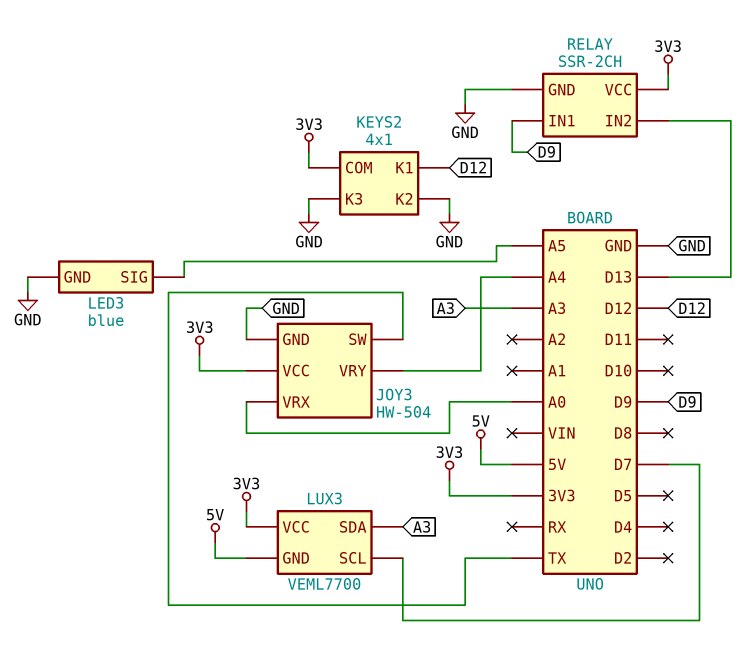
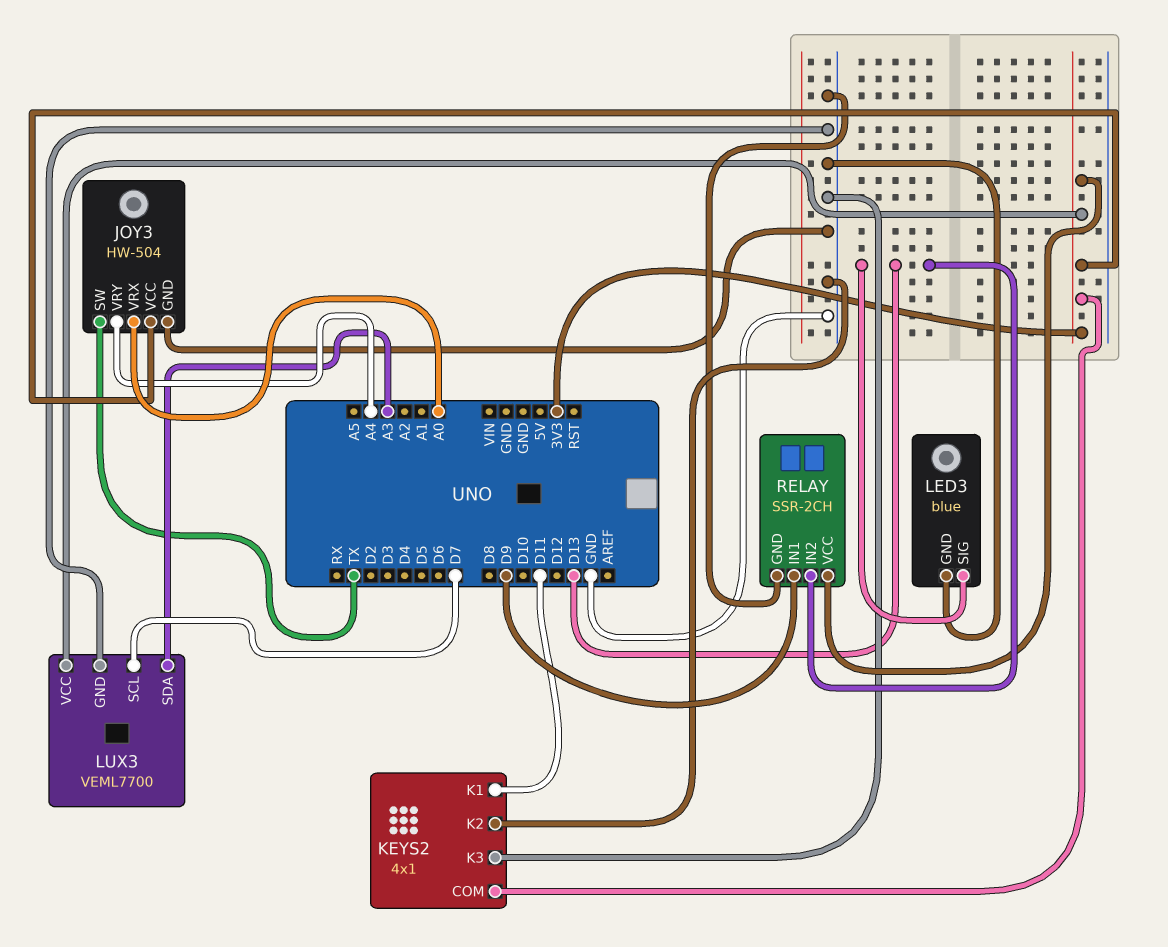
KEYS2 pin K1: D12 -> D11
LED3 pin SIG: A5 -> D13
LUX3 pin GND: 5V -> GND

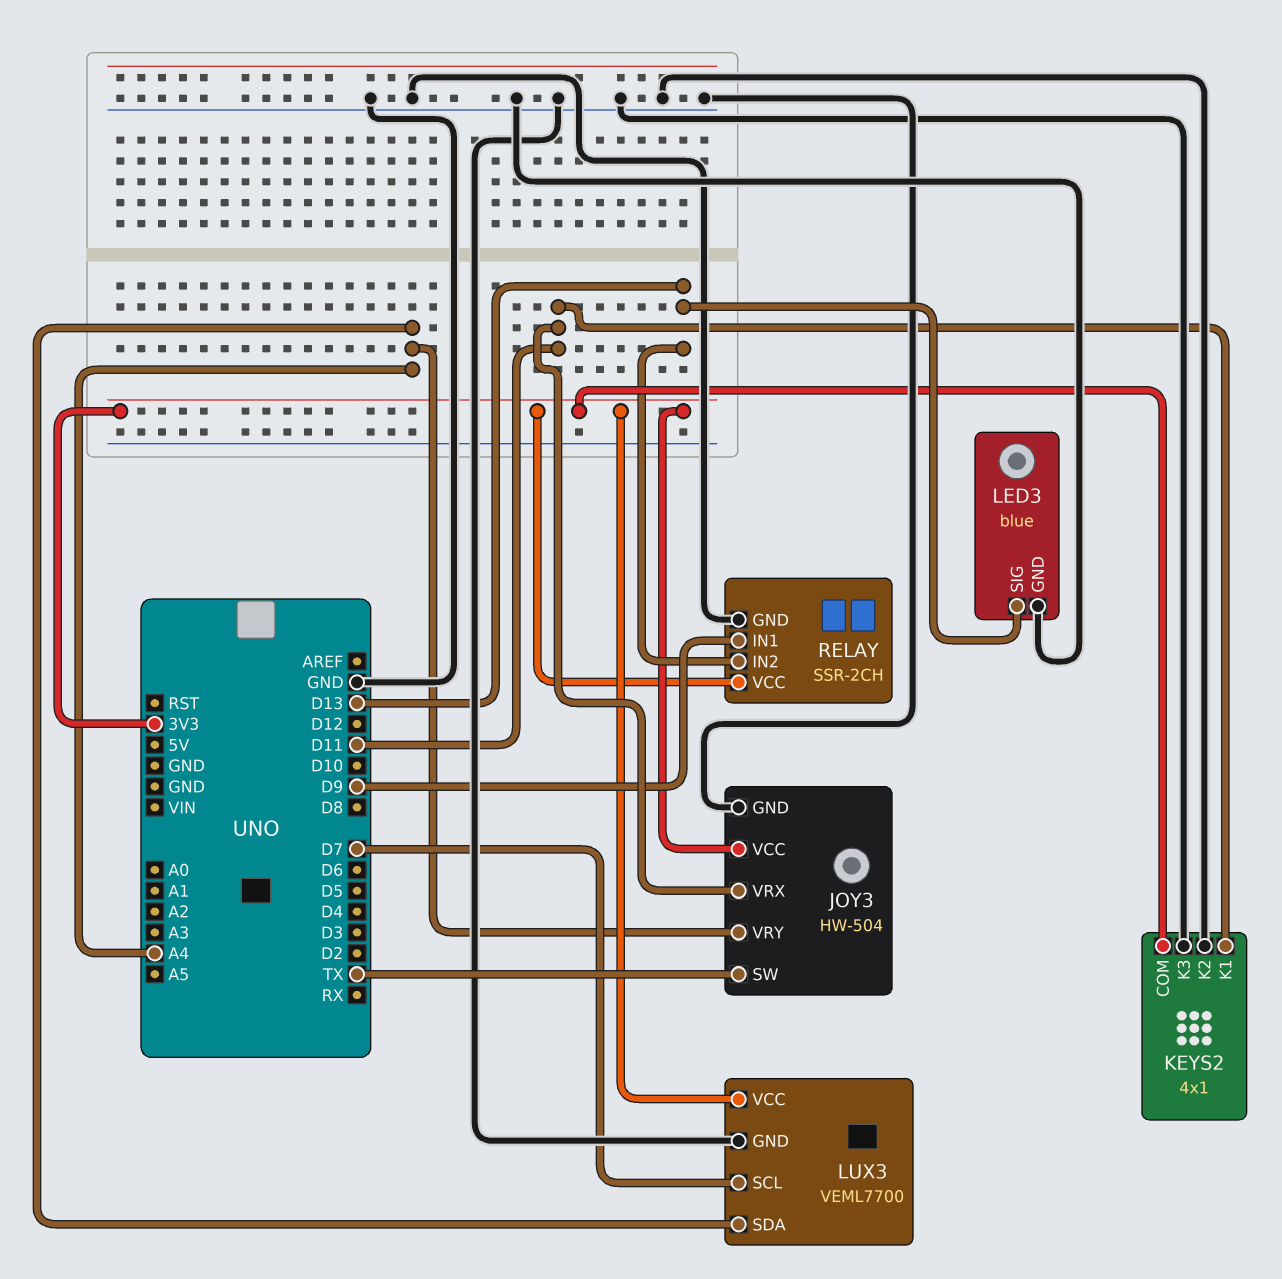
JOY3 pin VRX: A0 -> D11
LUX3 pin SDA: A3 -> A4

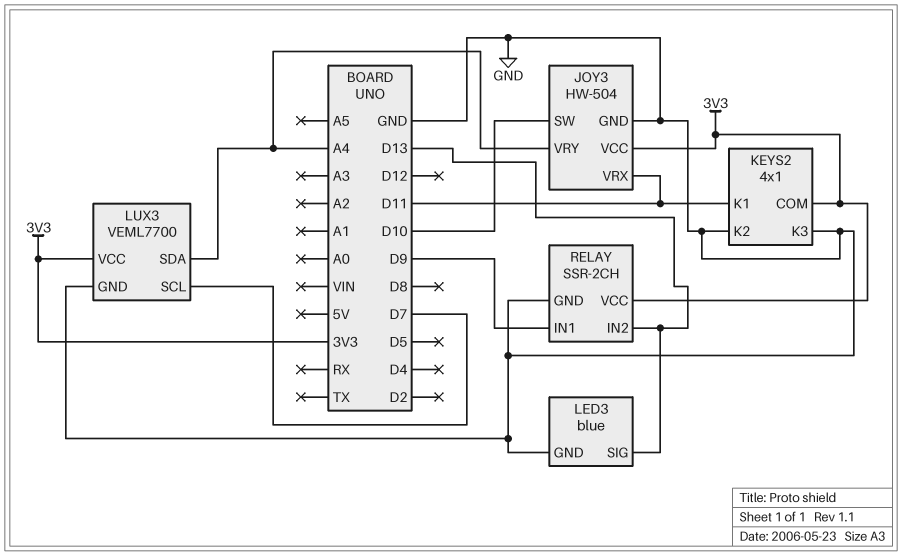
JOY3 pin SW: TX -> D10

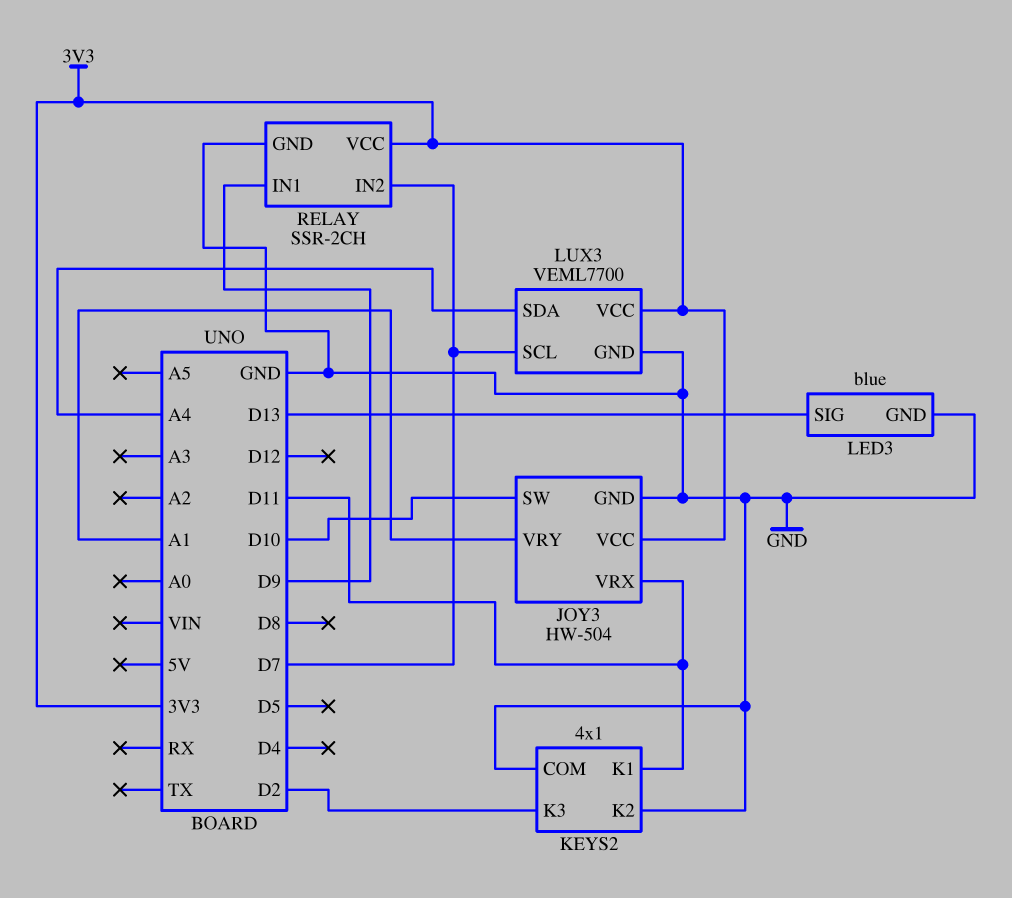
JOY3 pin VRY: A4 -> A1
KEYS2 pin COM: 3V3 -> GND
KEYS2 pin K3: GND -> D2
RELAY pin IN2: D13 -> D7

